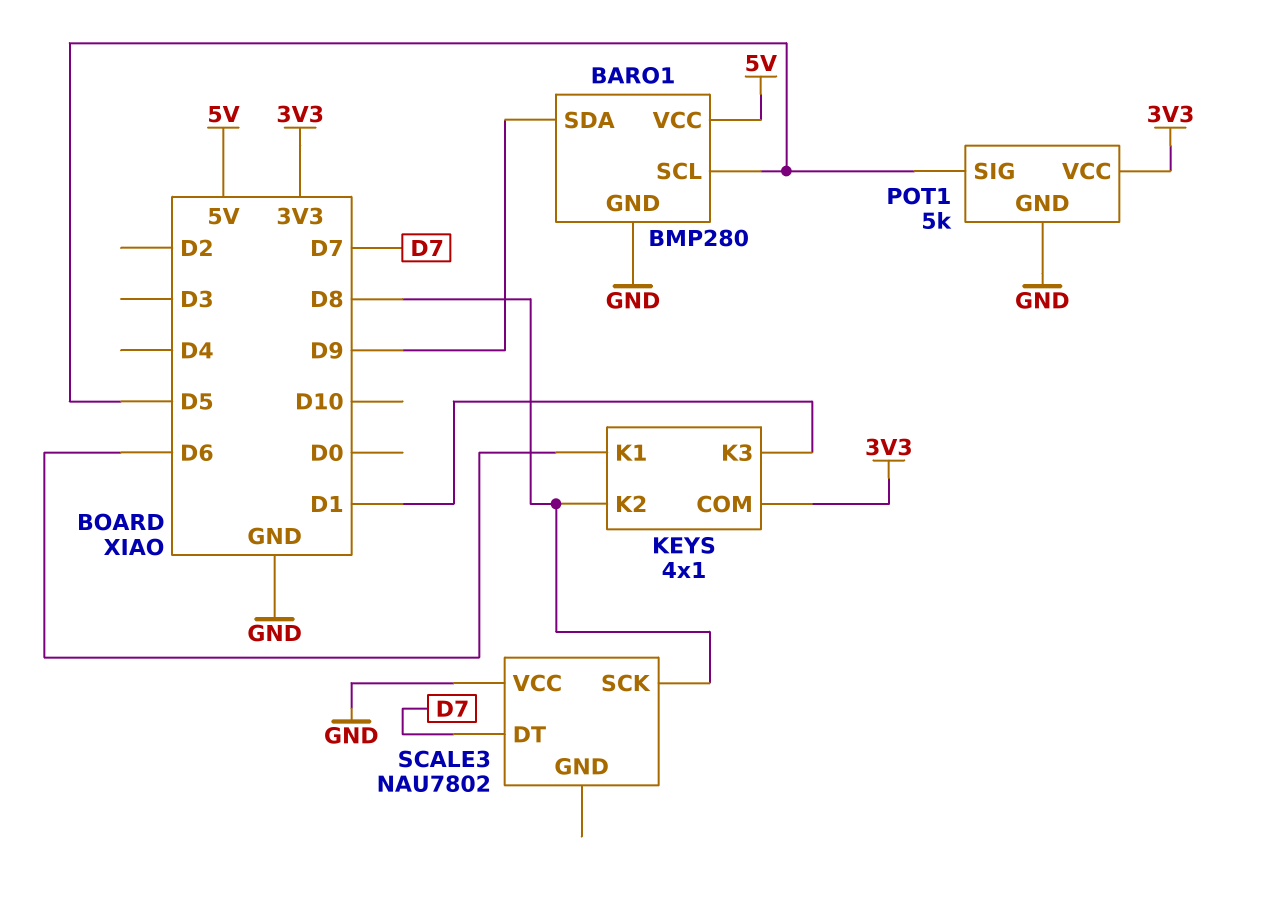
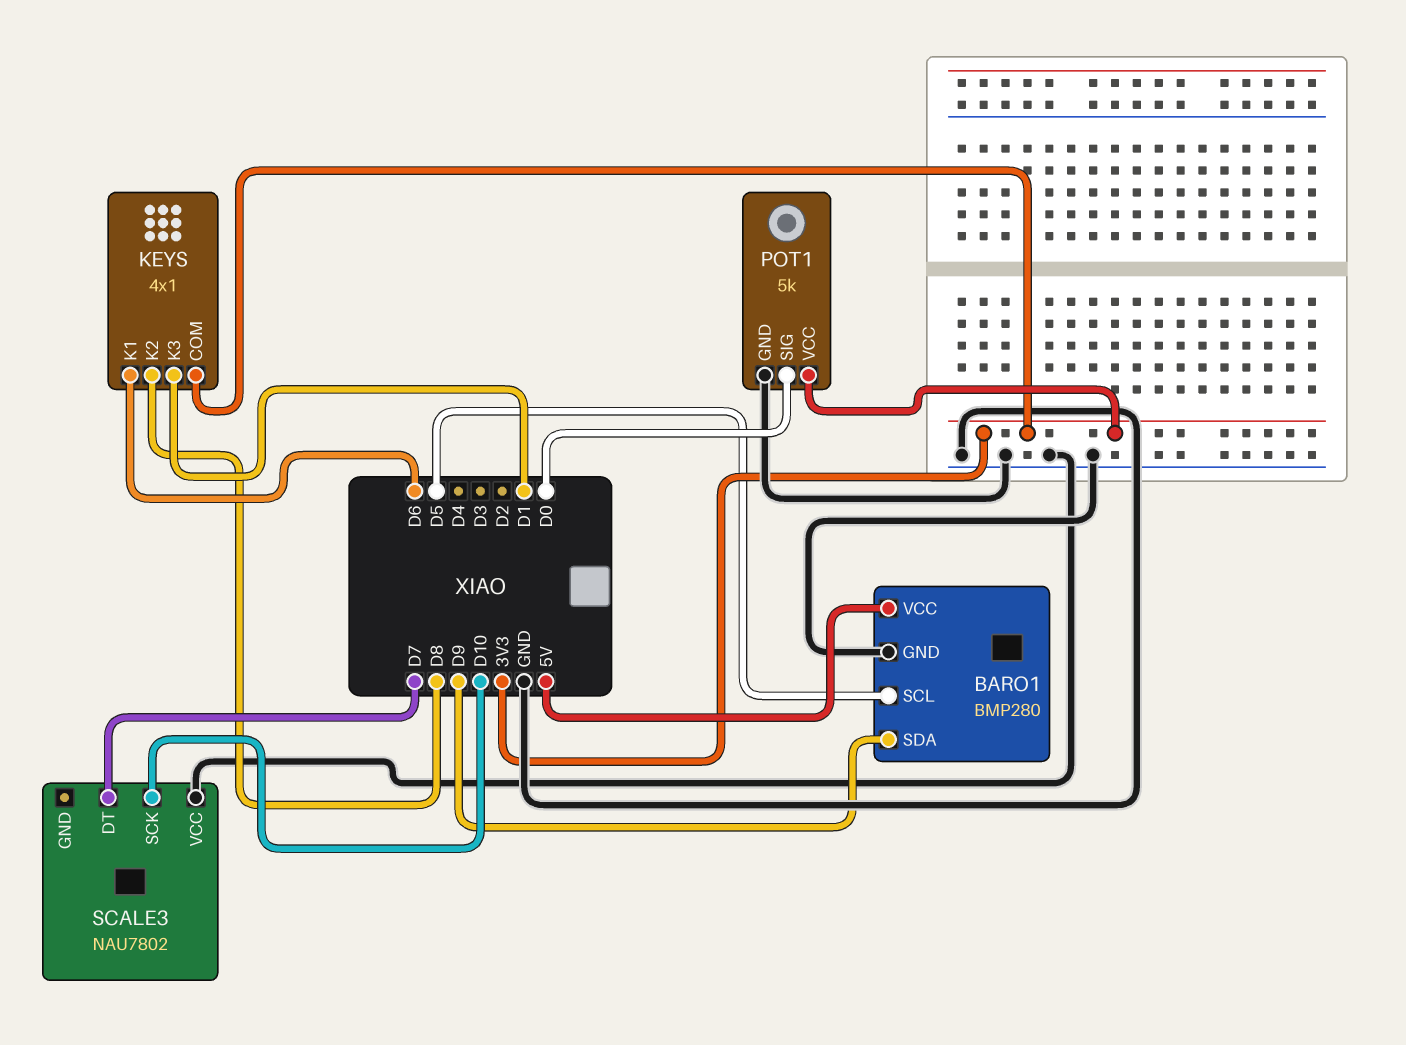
POT1 pin SIG: D5 -> D0
SCALE3 pin SCK: D8 -> D10

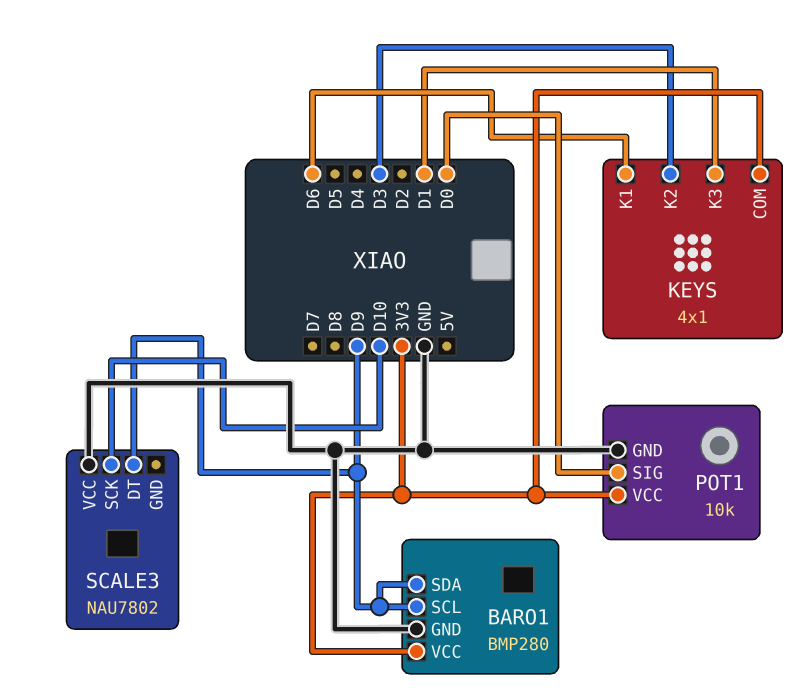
BARO1 pin SCL: D5 -> D9
BARO1 pin VCC: 5V -> 3V3
KEYS pin K2: D8 -> D3
POT1: 5k -> 10k
SCALE3 pin DT: D7 -> D9

